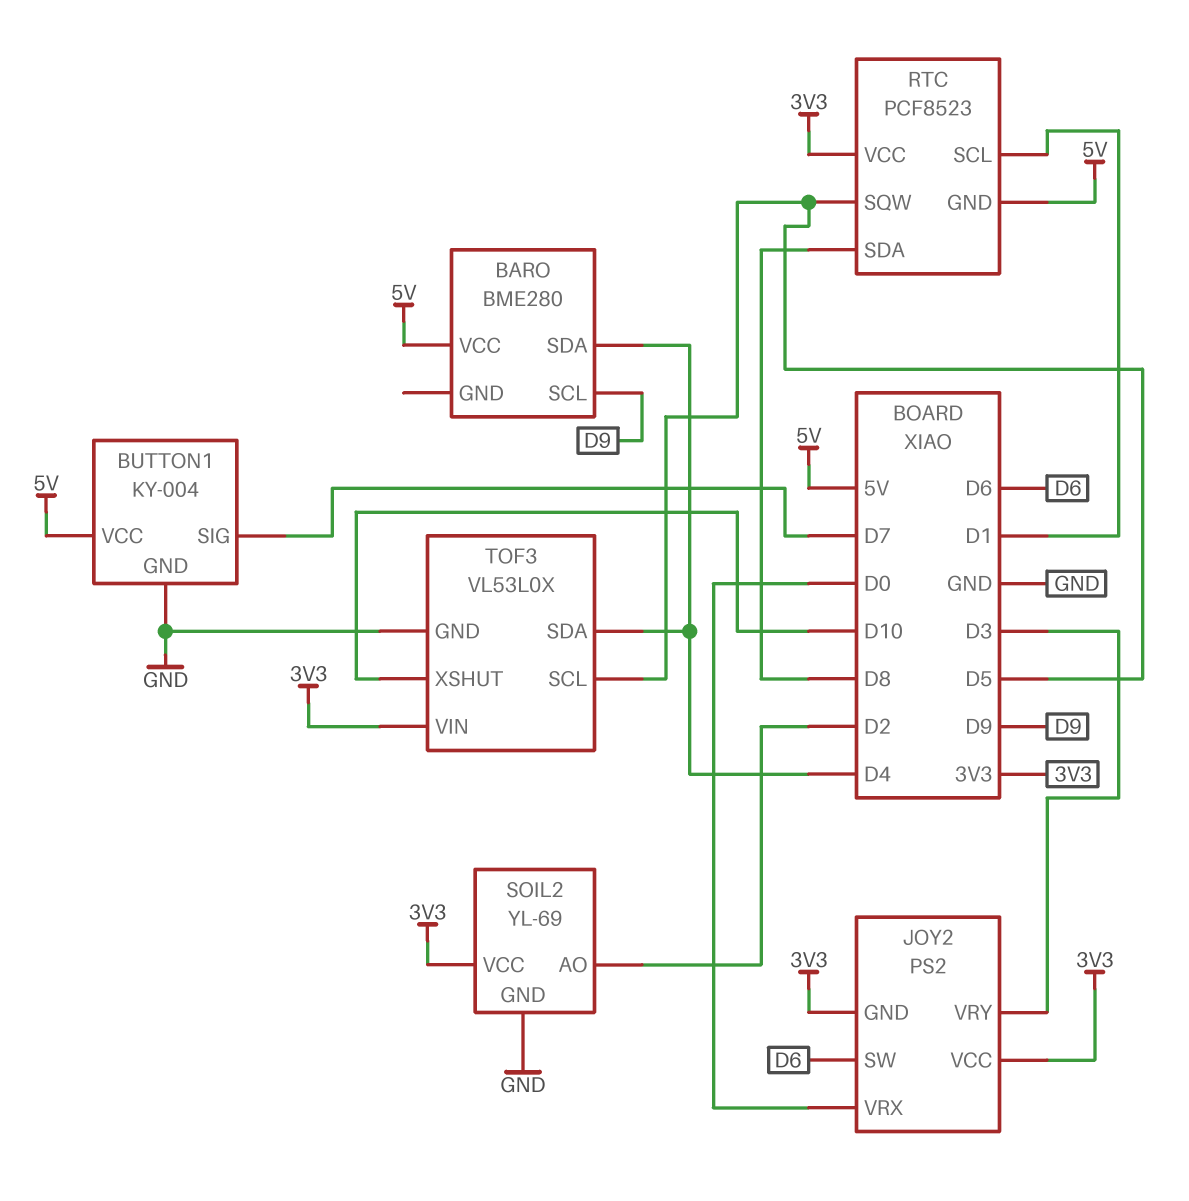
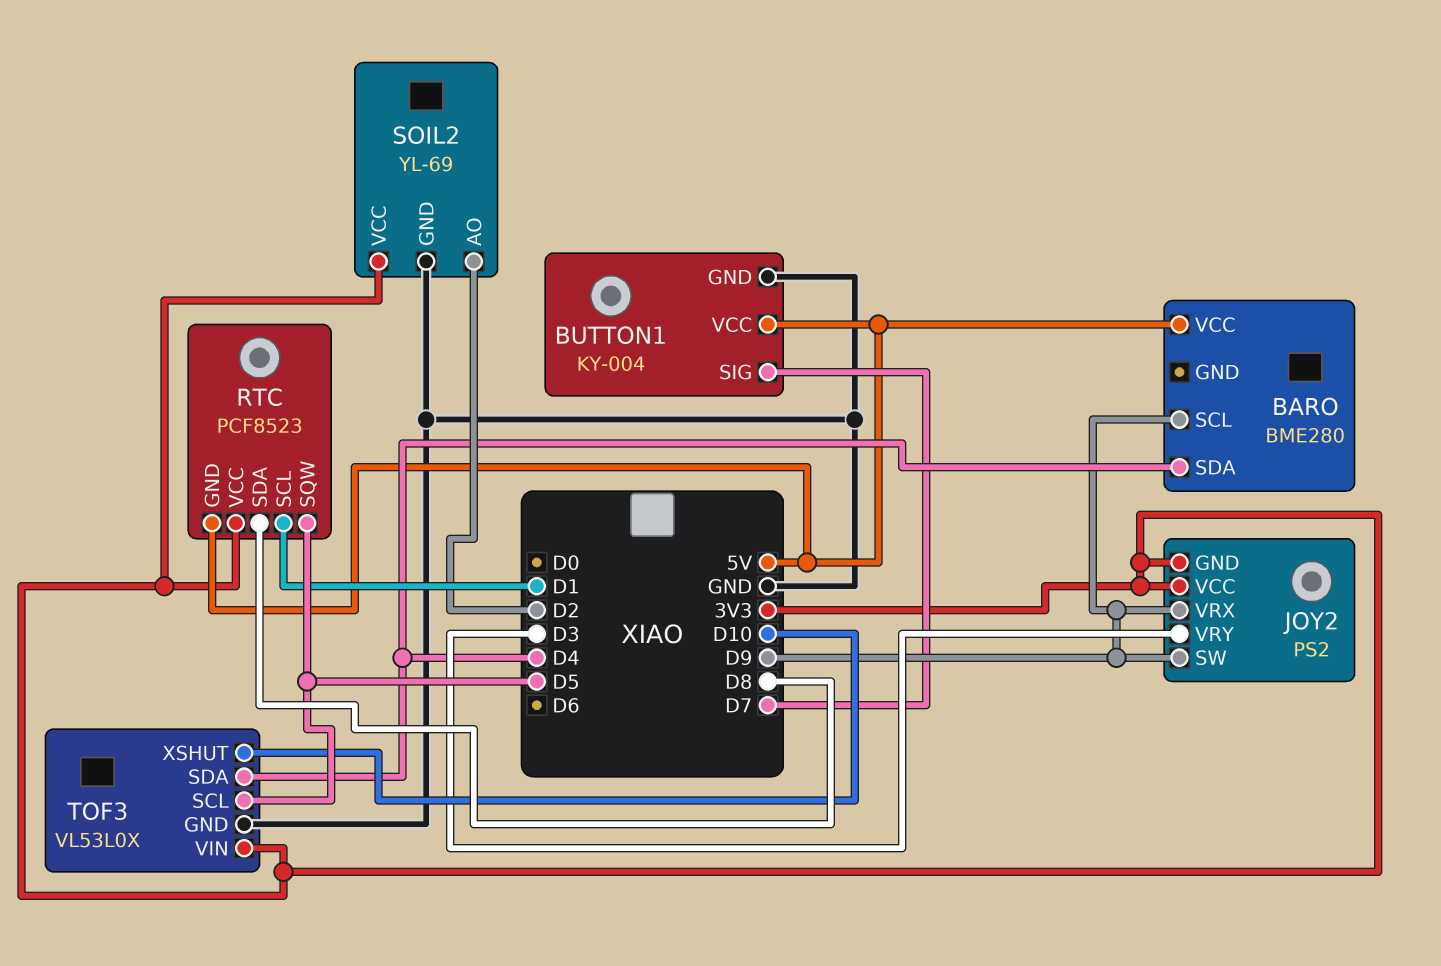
JOY2 pin SW: D6 -> D9
JOY2 pin VRX: D0 -> D9

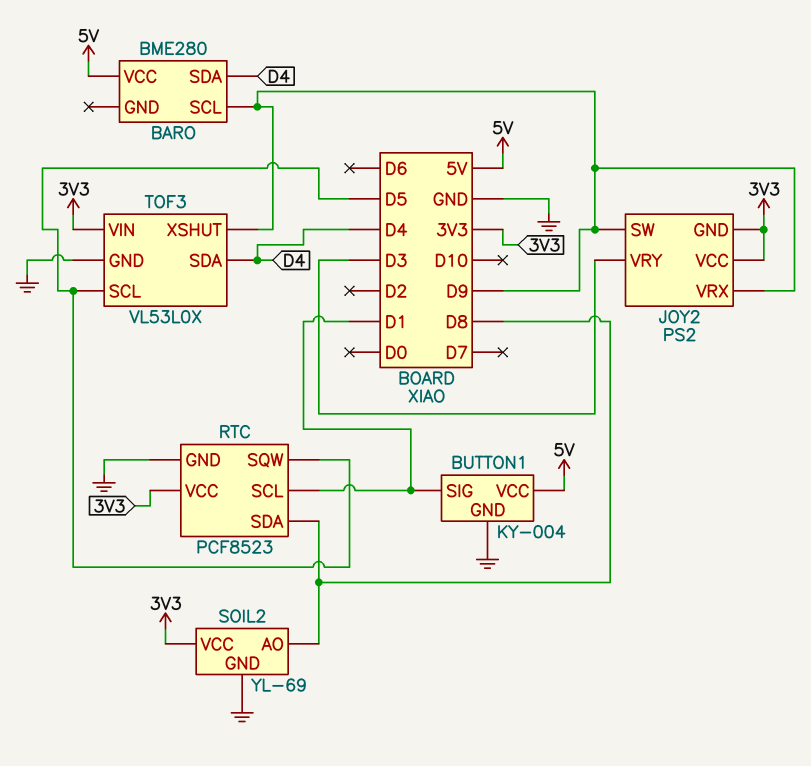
BUTTON1 pin SIG: D7 -> D1
RTC pin GND: 5V -> GND
SOIL2 pin AO: D2 -> D8
TOF3 pin XSHUT: D10 -> D9

